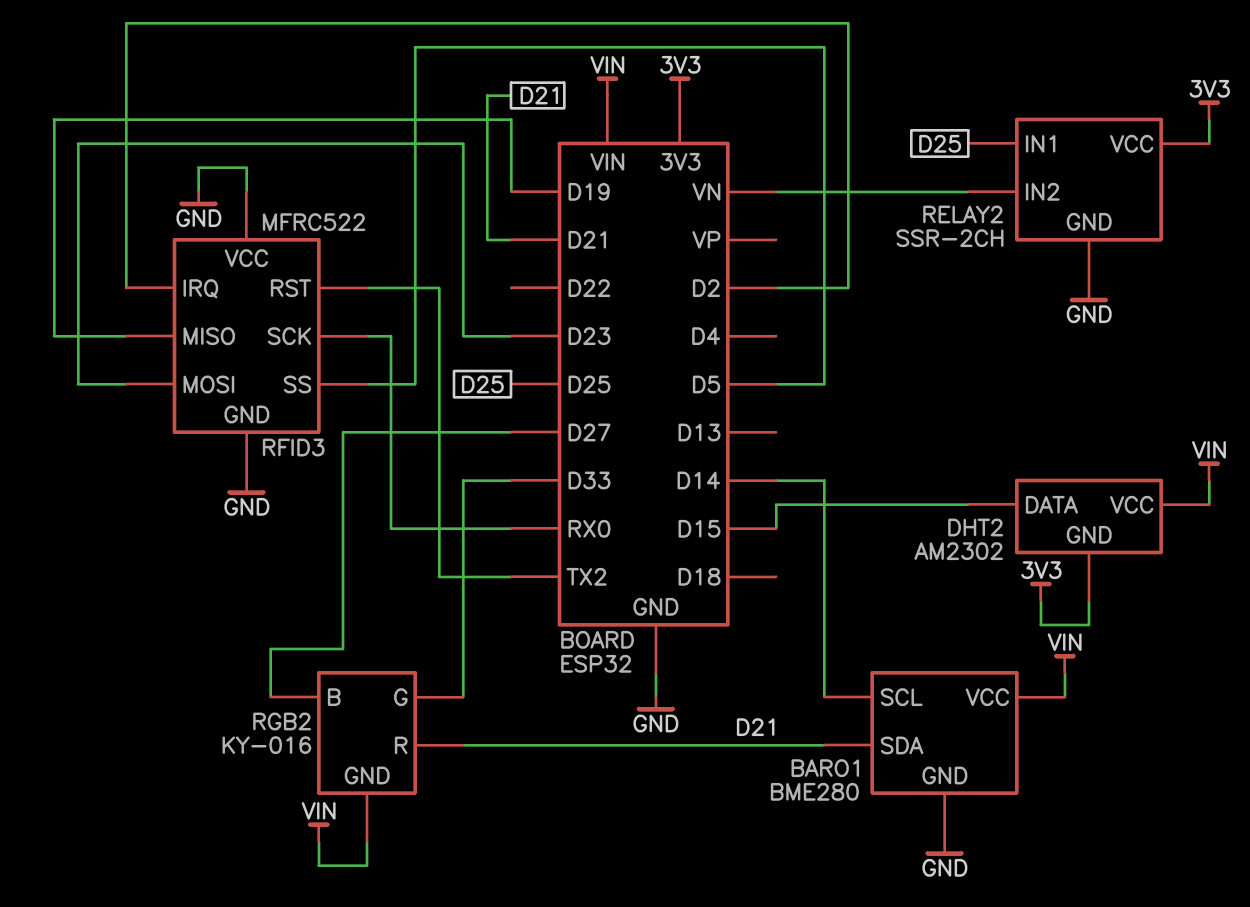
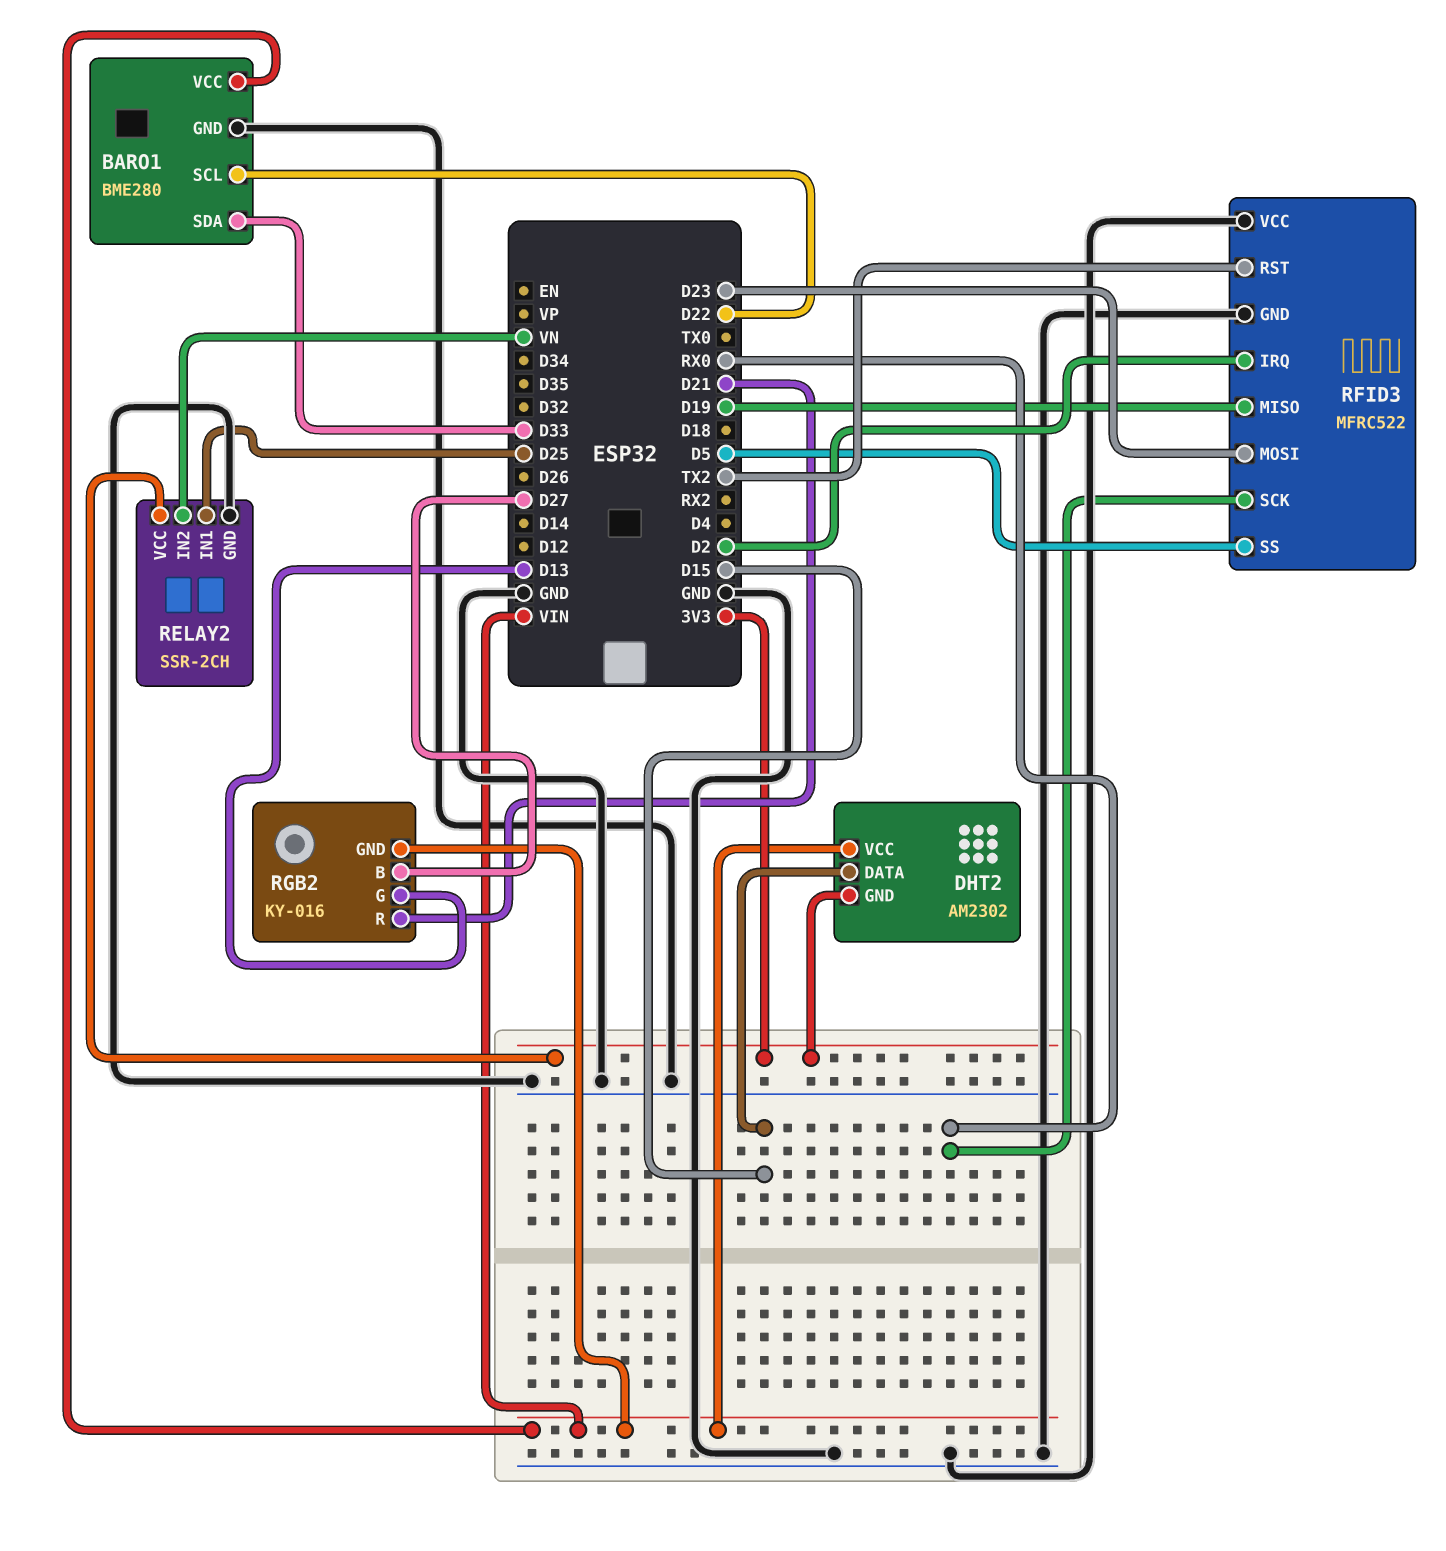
BARO1 pin SCL: D14 -> D22
BARO1 pin SDA: D21 -> D33
RGB2 pin G: D33 -> D13

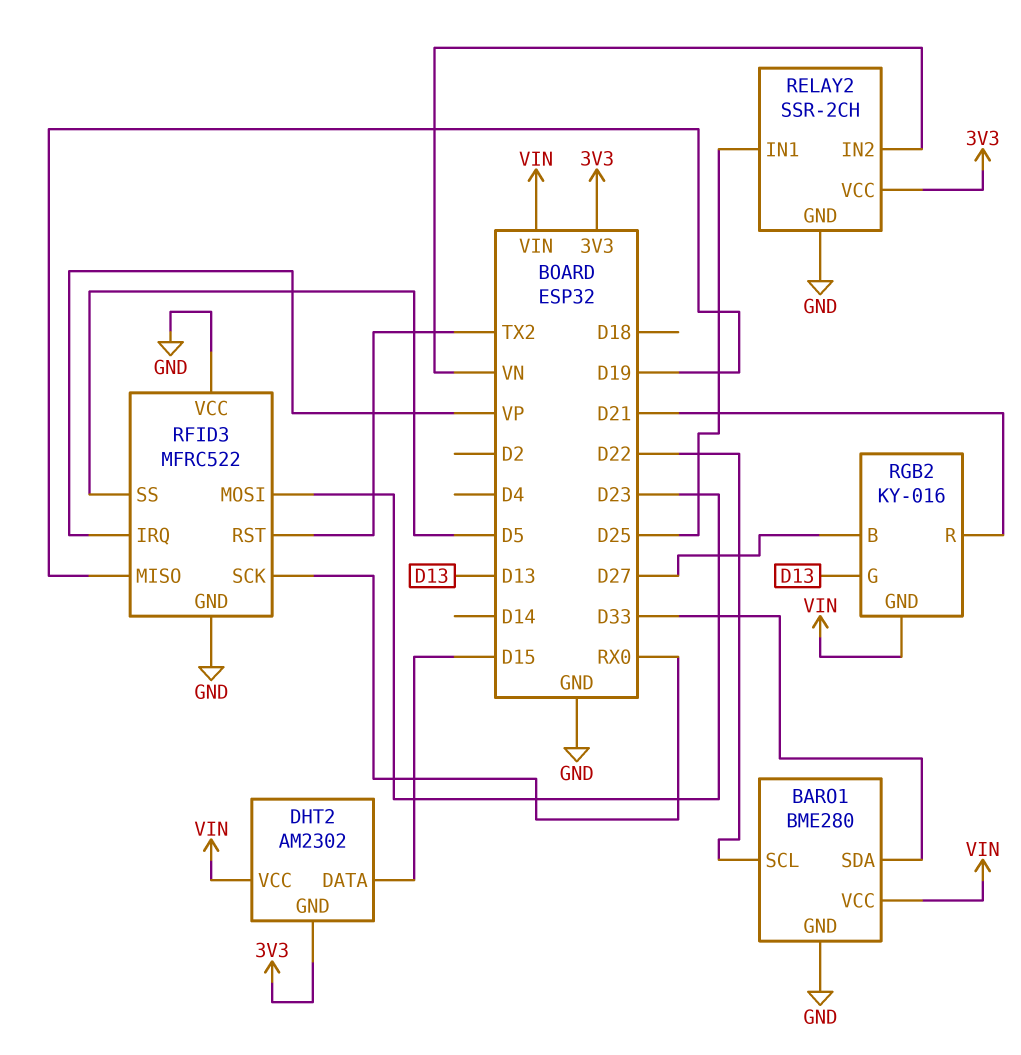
RFID3 pin IRQ: D2 -> VP

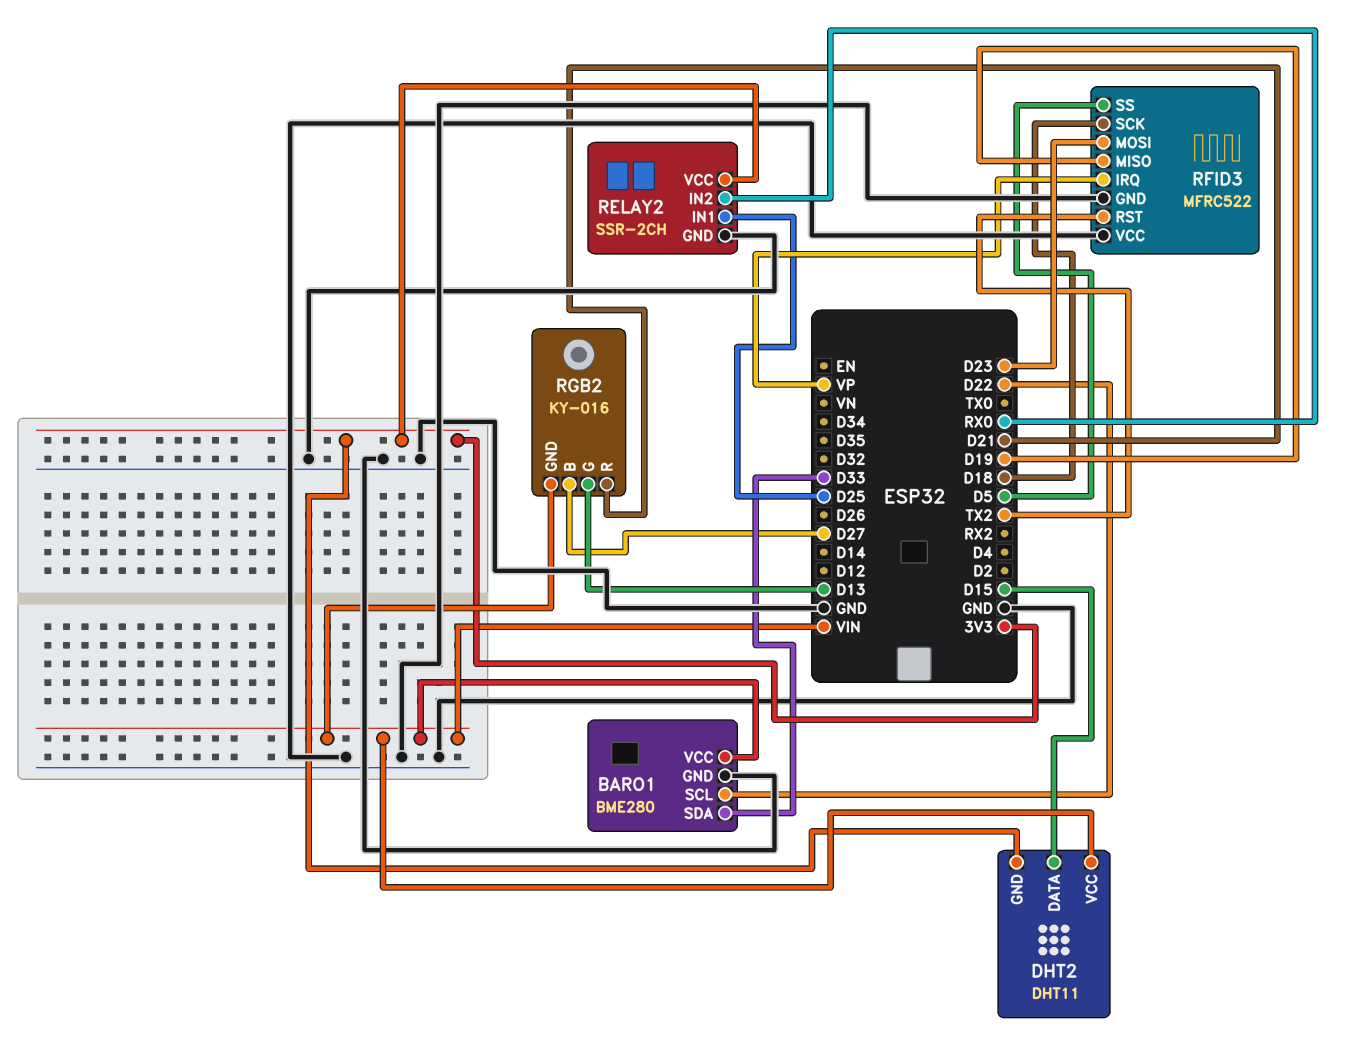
DHT2: AM2302 -> DHT11
RELAY2 pin IN2: VN -> RX0
RFID3 pin SCK: RX0 -> D18

